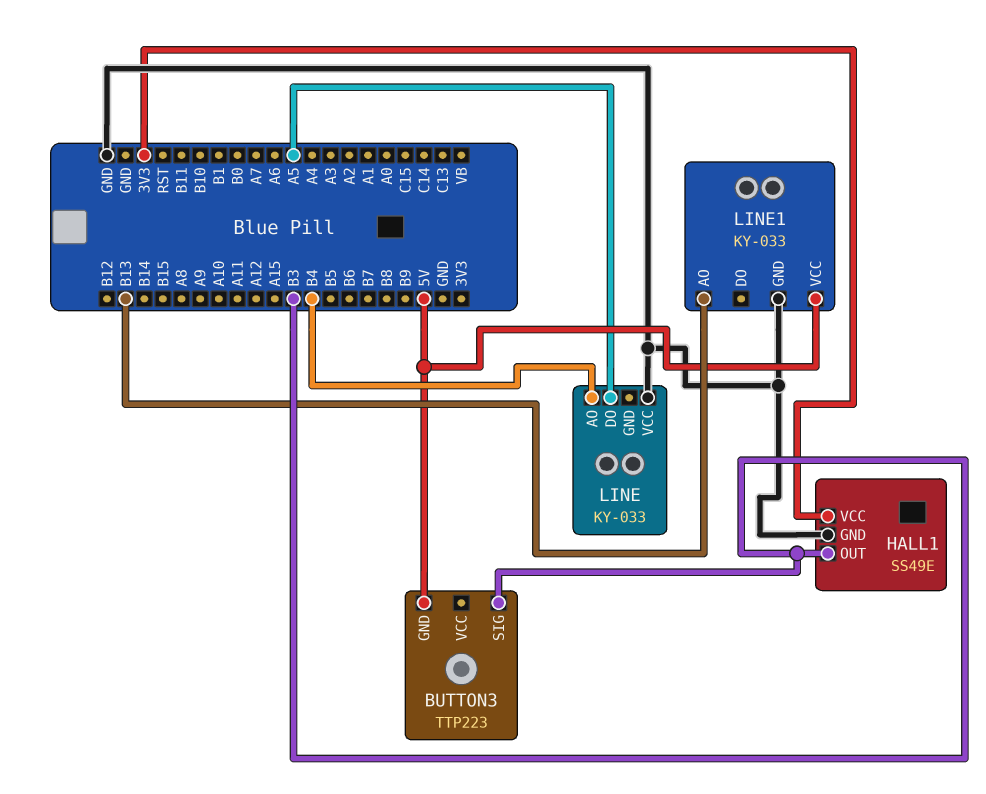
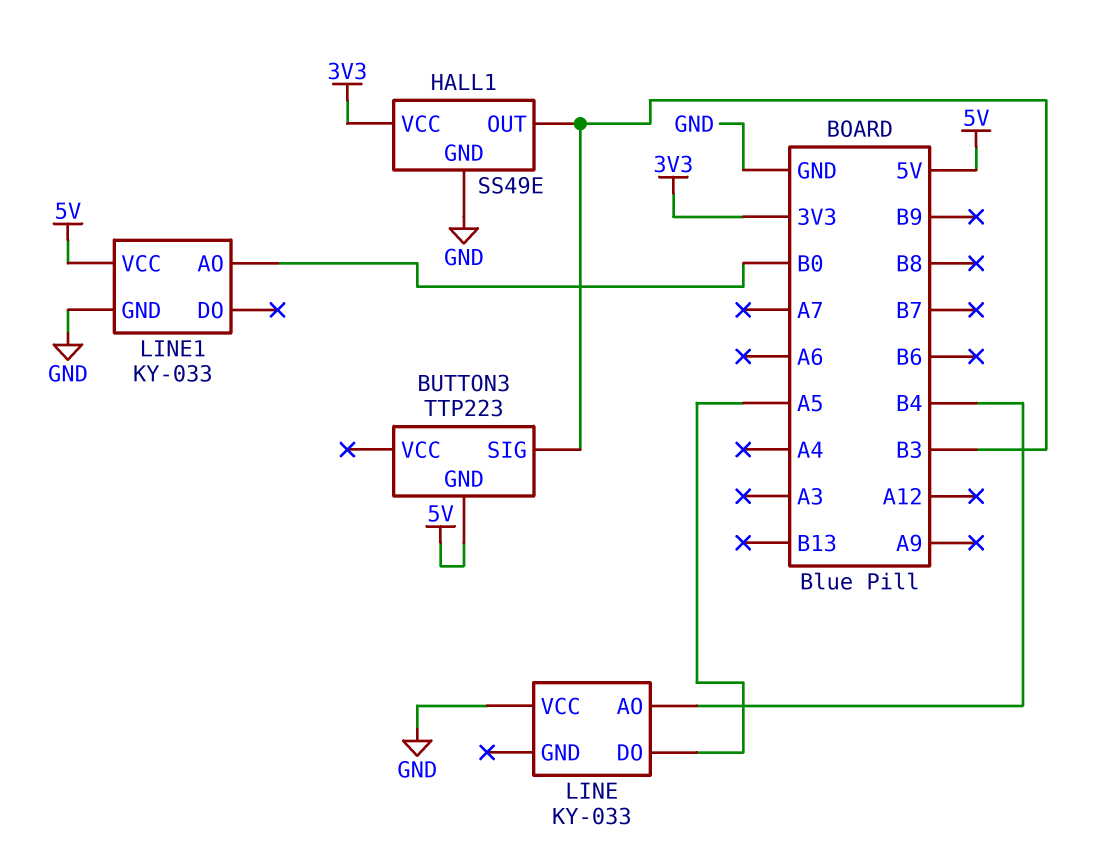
LINE1 pin AO: B13 -> B0

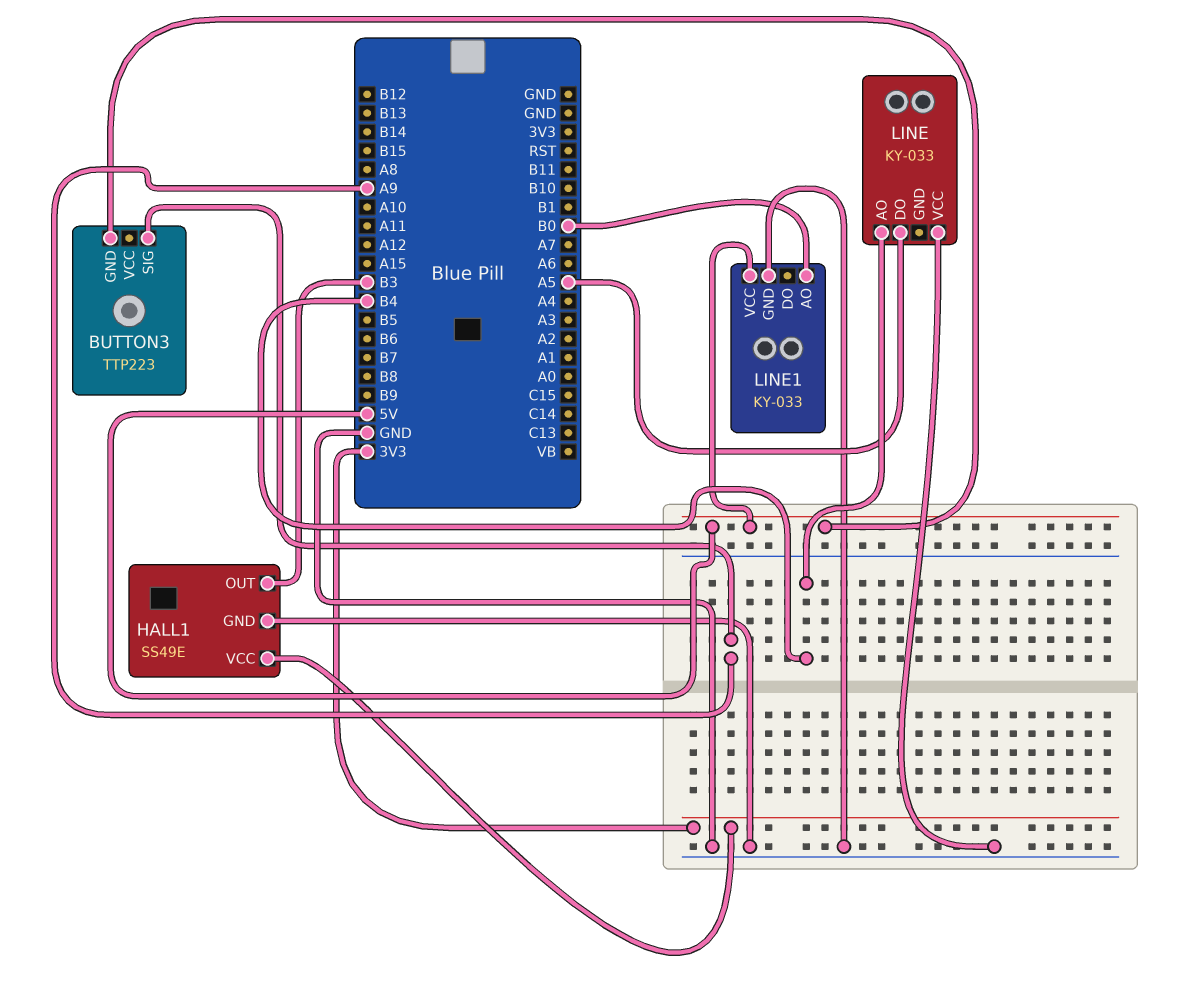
BUTTON3 pin SIG: B3 -> A9

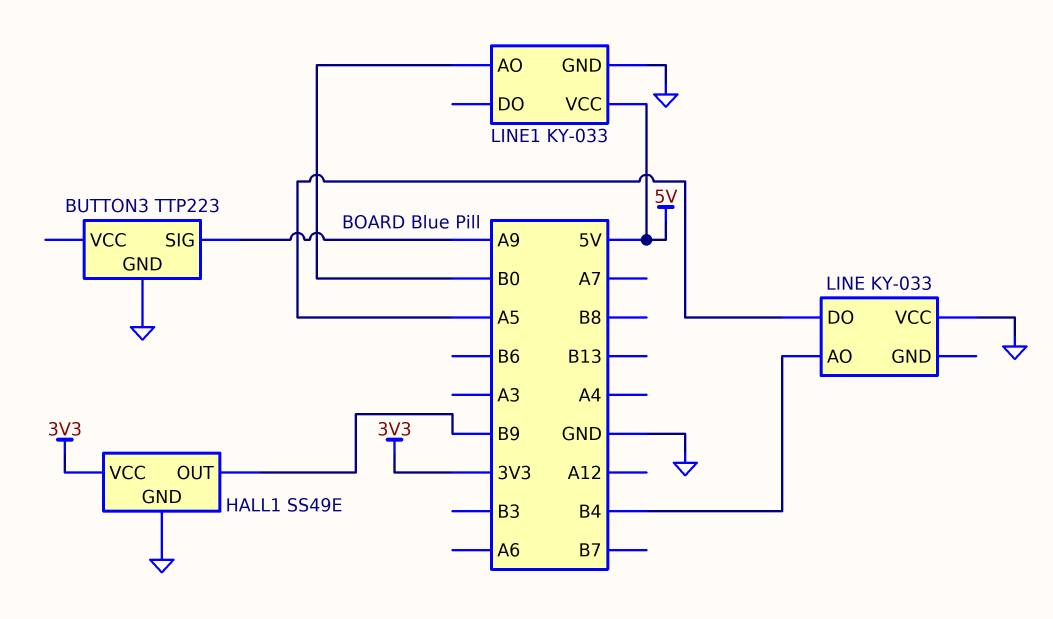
BUTTON3 pin GND: 5V -> GND
HALL1 pin OUT: B3 -> B9

